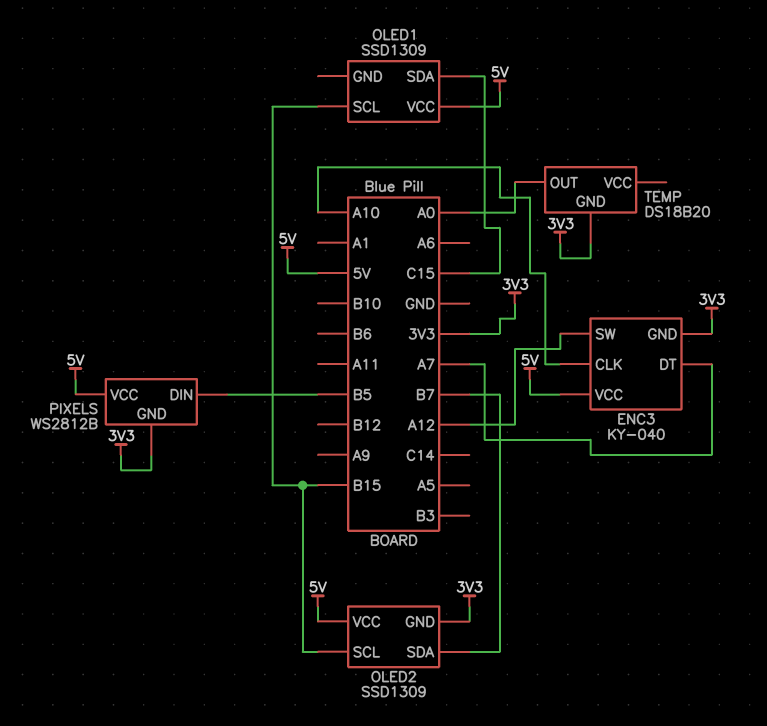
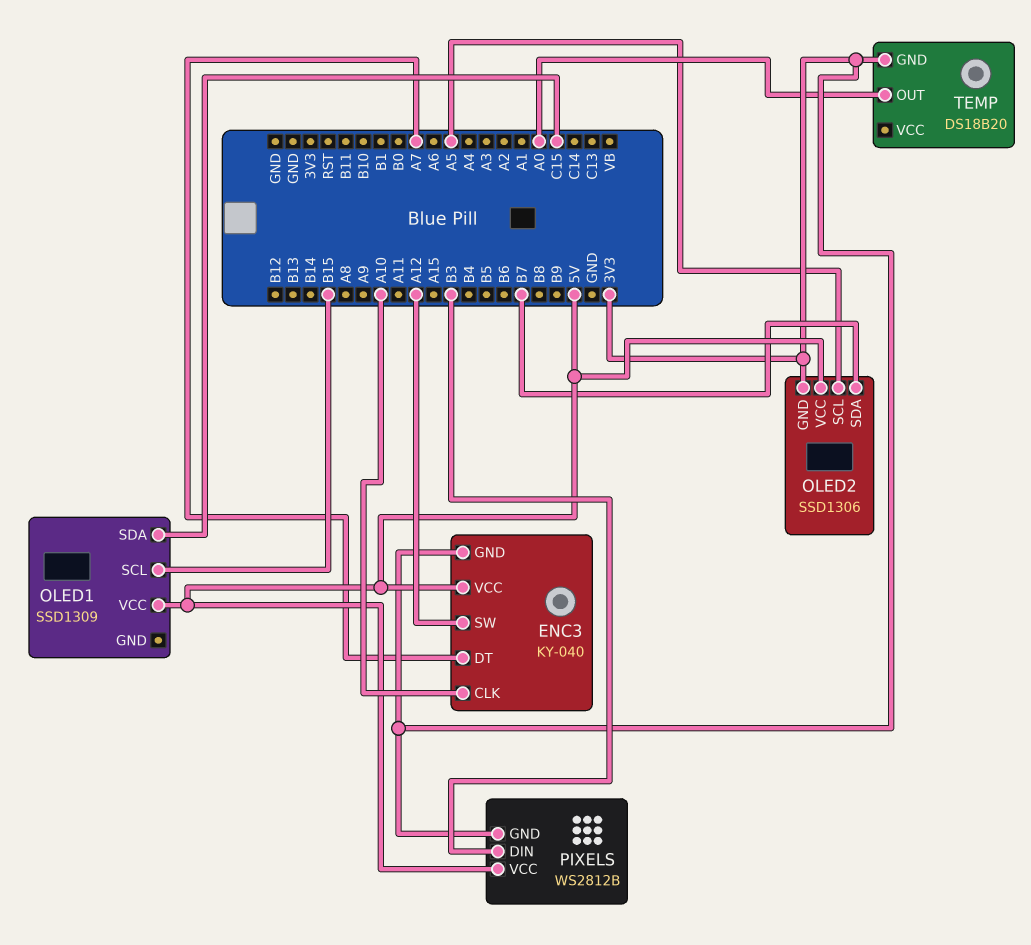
OLED2: SSD1309 -> SSD1306
OLED2 pin SCL: B15 -> A5
PIXELS pin DIN: B5 -> B3

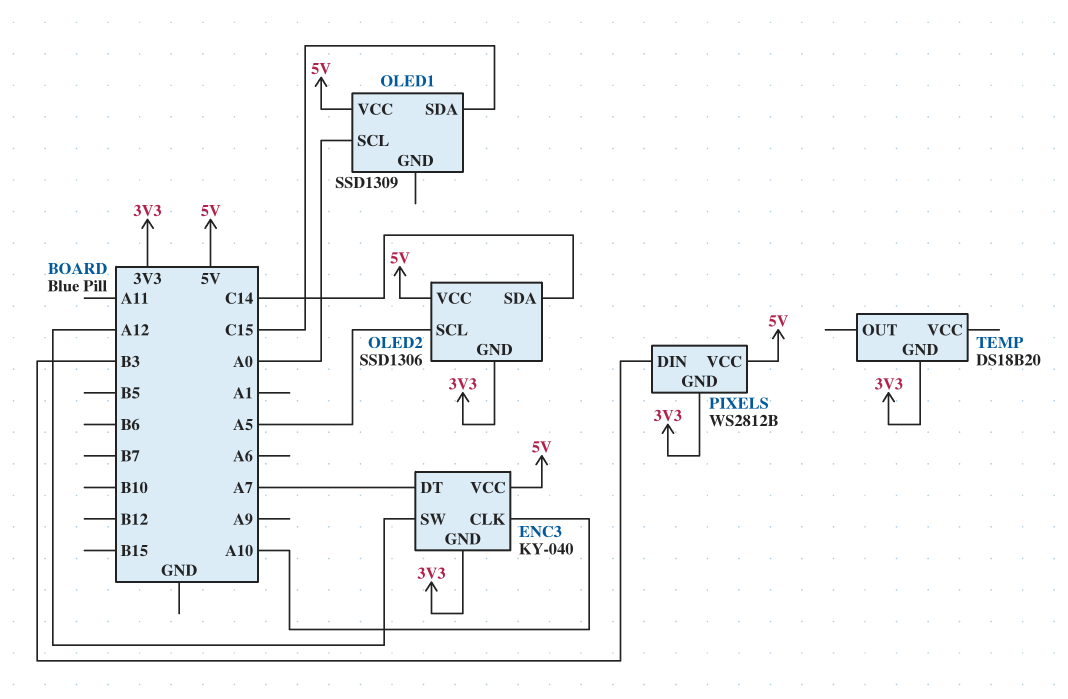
OLED1 pin SCL: B15 -> A0
OLED2 pin SDA: B7 -> C14
TEMP pin OUT: A0 -> none

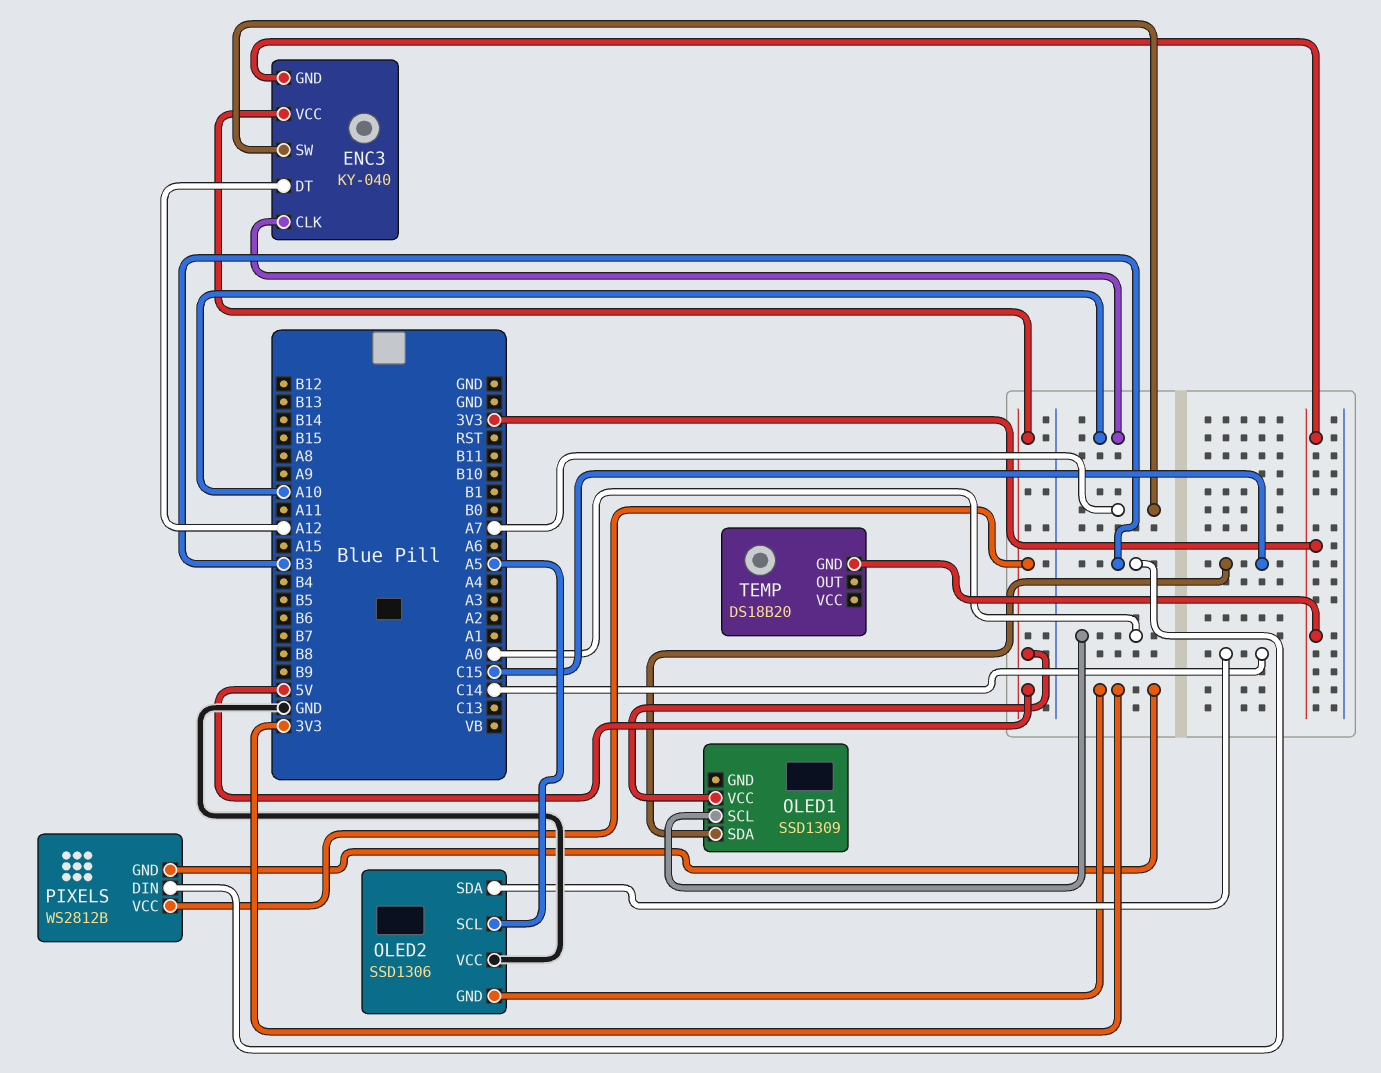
ENC3 pin DT: A7 -> A12
ENC3 pin SW: A12 -> A7
OLED2 pin VCC: 5V -> GND

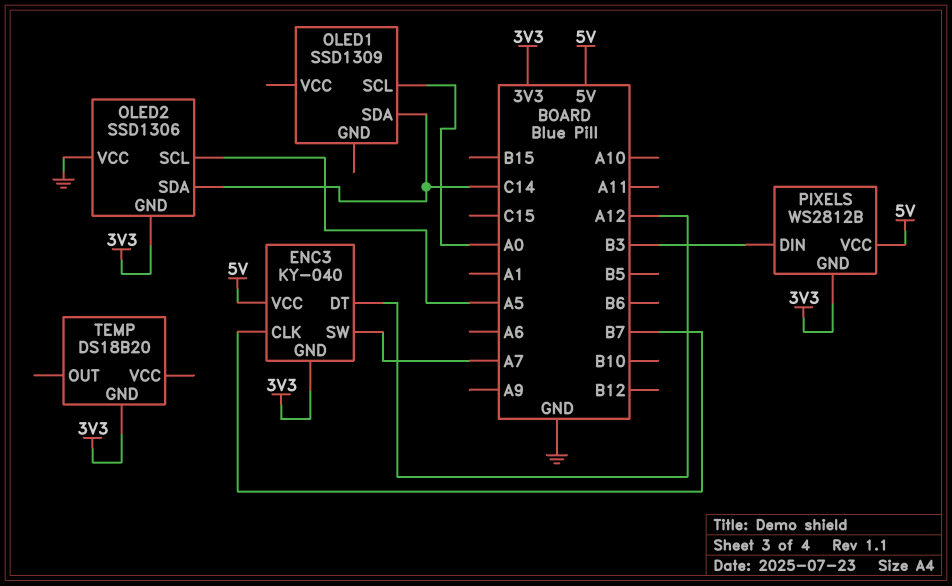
ENC3 pin CLK: A10 -> B7
OLED1 pin SDA: C15 -> C14
OLED1 pin VCC: 5V -> none

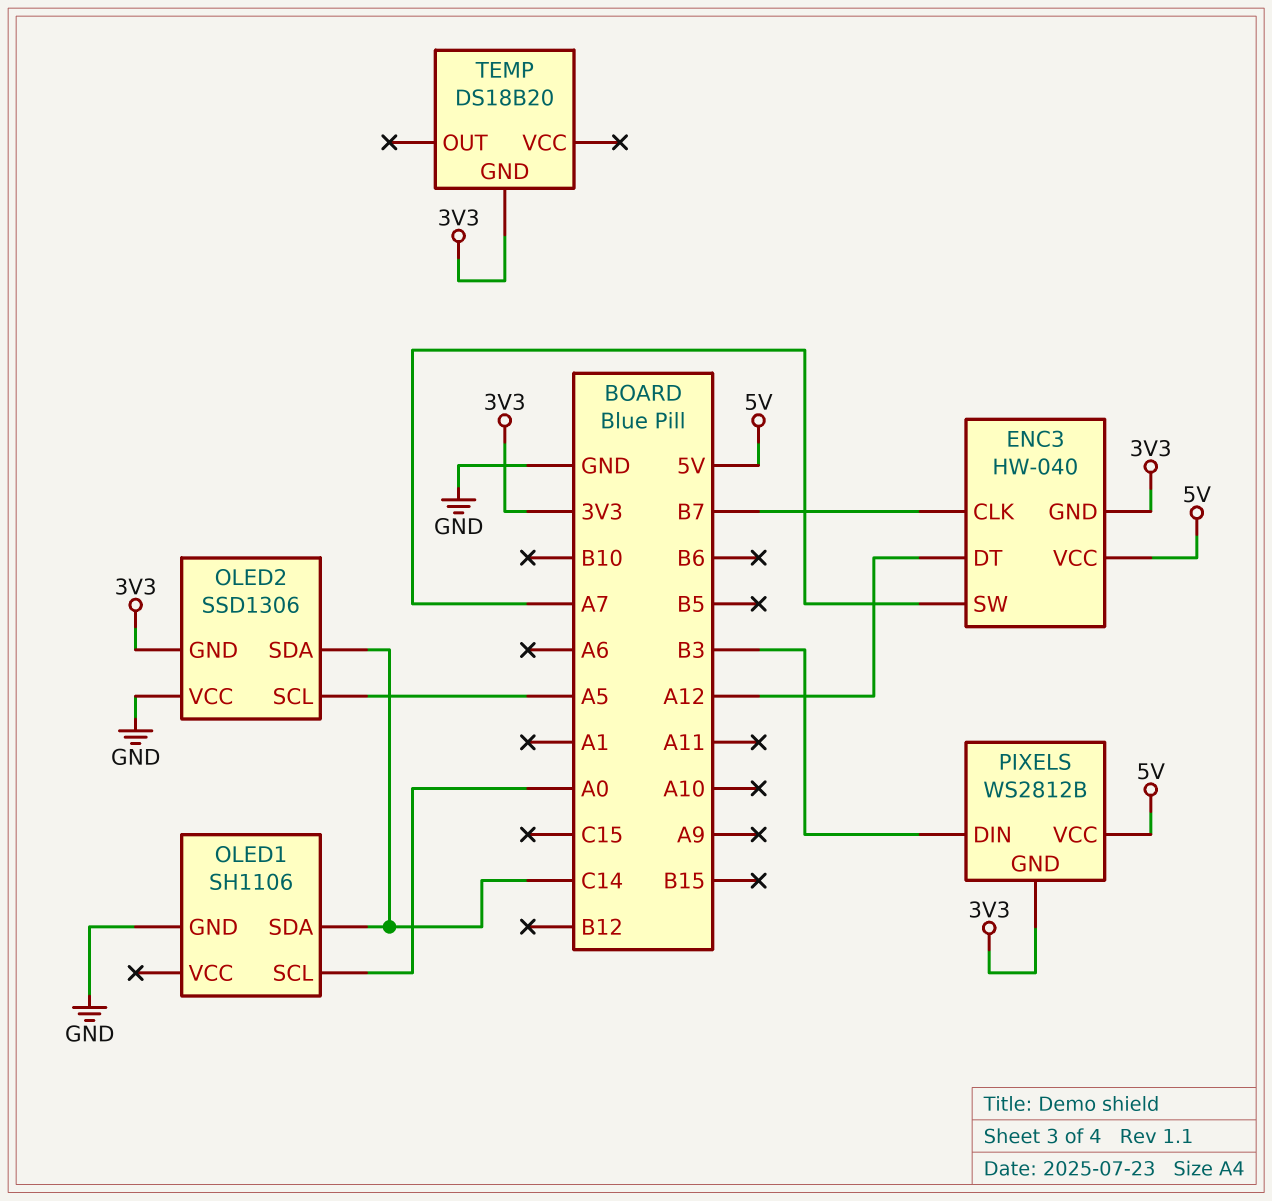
ENC3: KY-040 -> HW-040
OLED1: SSD1309 -> SH1106
OLED1 pin GND: none -> GND

